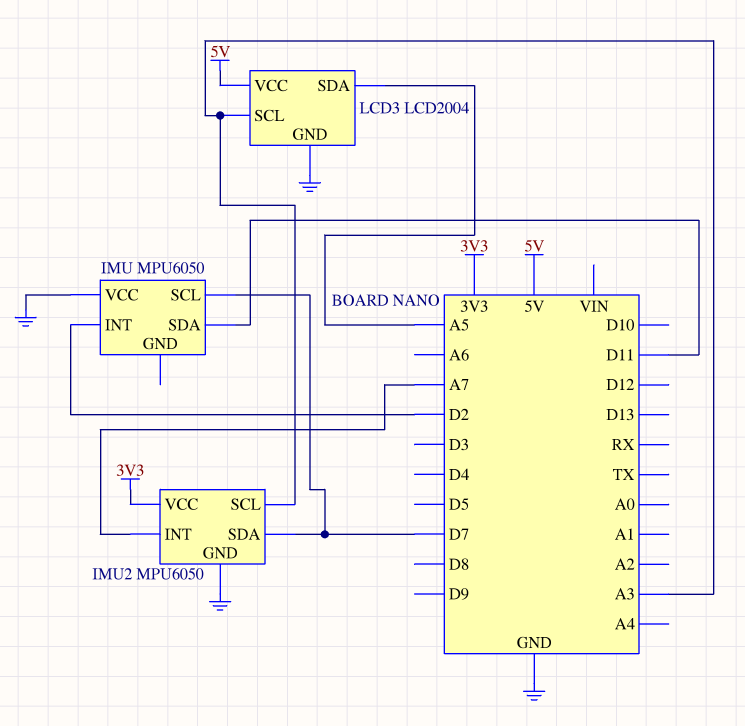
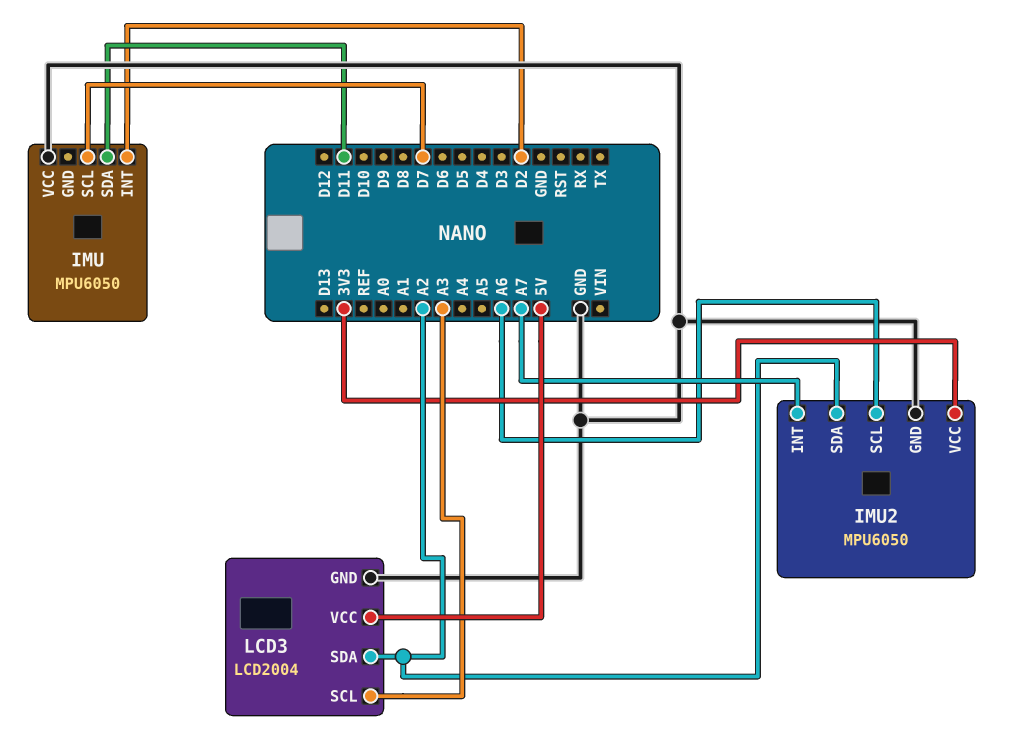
IMU2 pin SCL: A3 -> A6
IMU2 pin SDA: D7 -> A2
LCD3 pin SDA: A5 -> A2

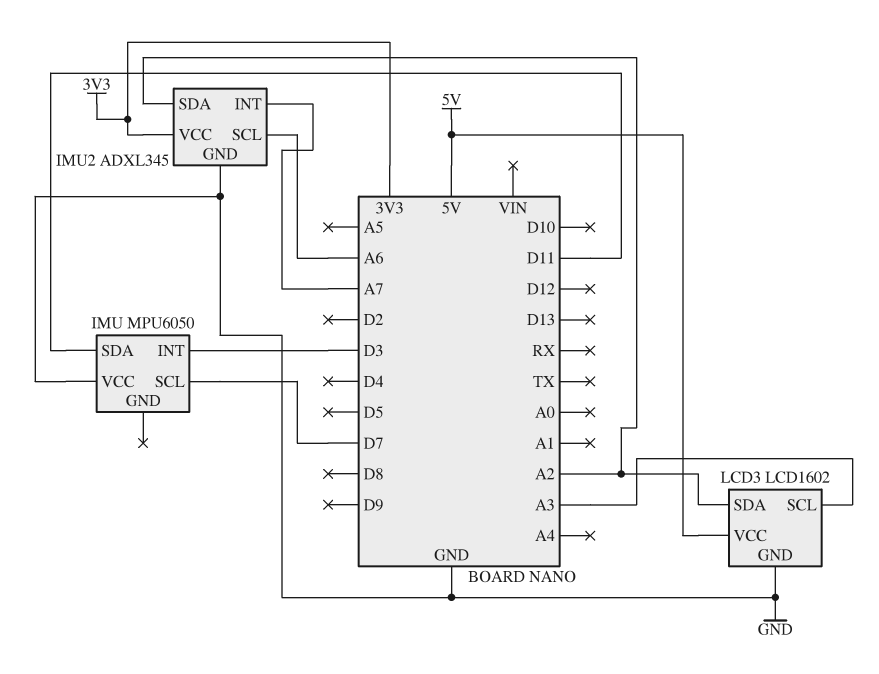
IMU pin INT: D2 -> D3
IMU2: MPU6050 -> ADXL345
LCD3: LCD2004 -> LCD1602

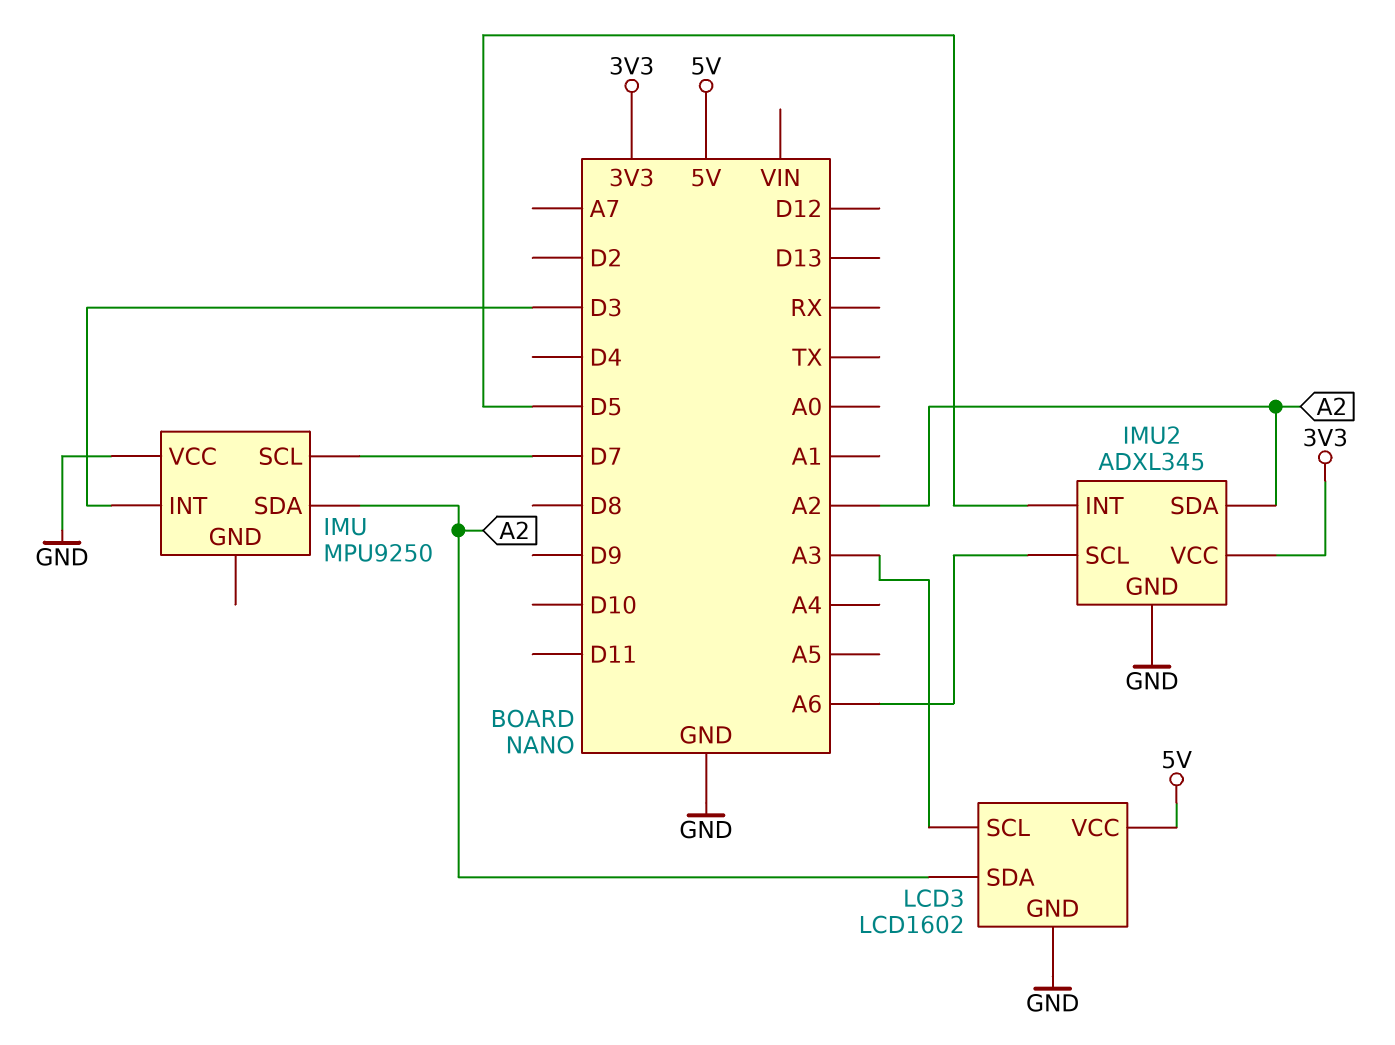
IMU: MPU6050 -> MPU9250
IMU pin SDA: D11 -> A2
IMU2 pin INT: A7 -> D5

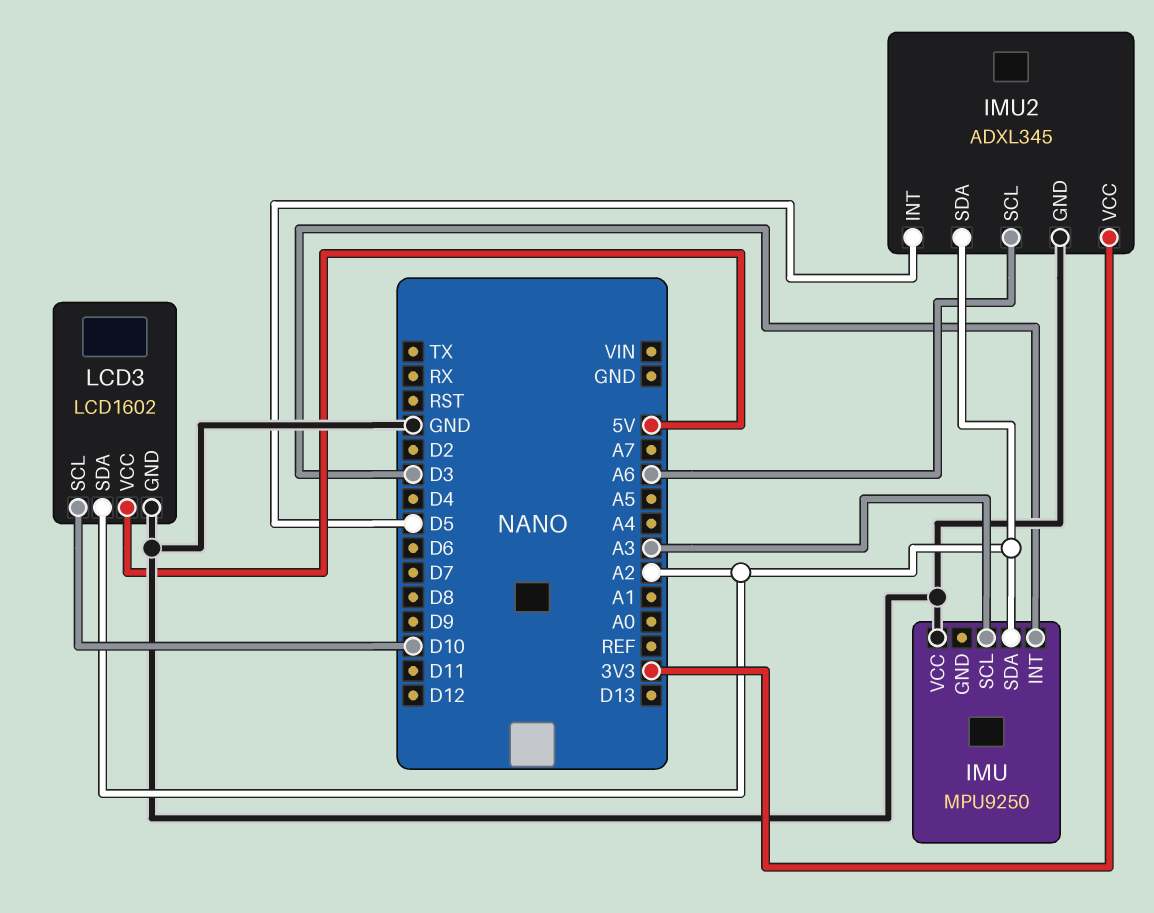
IMU pin SCL: D7 -> A3
LCD3 pin SCL: A3 -> D10

